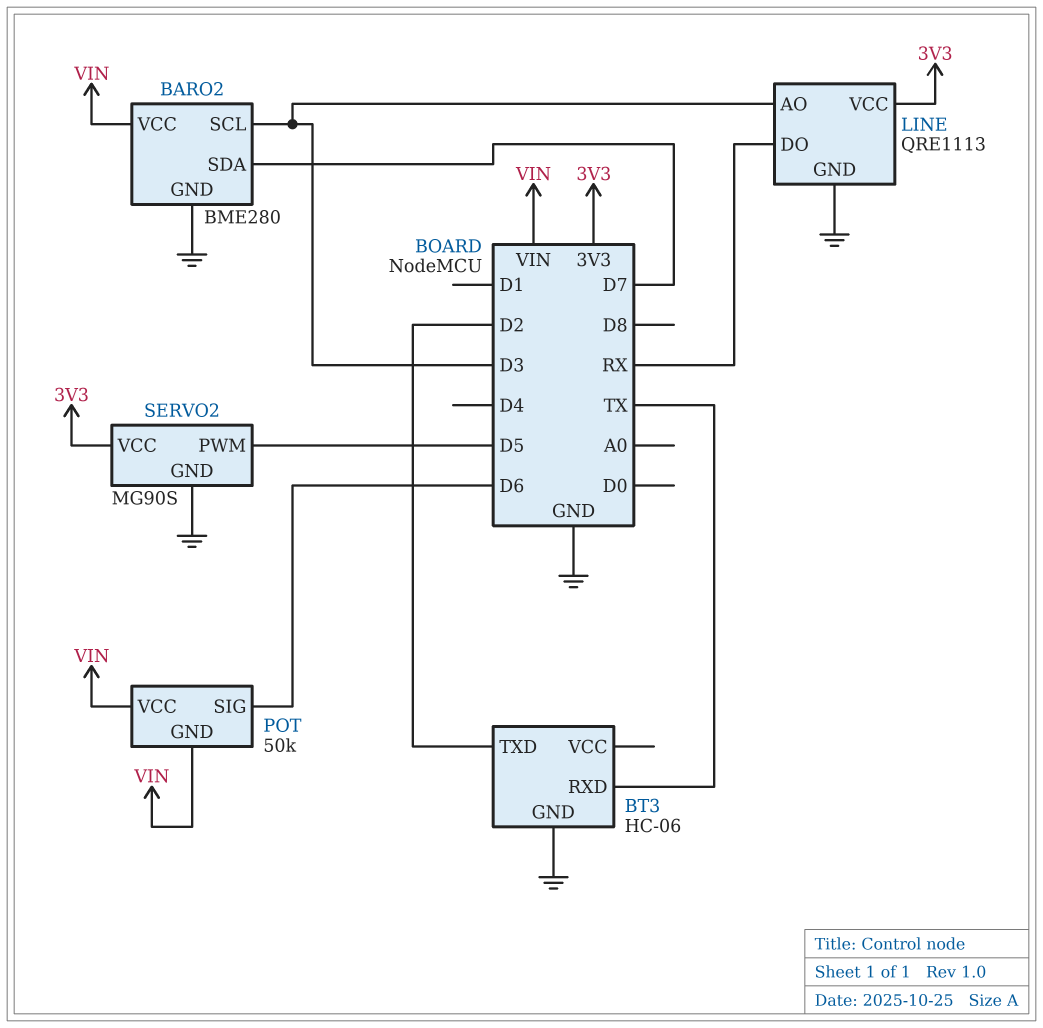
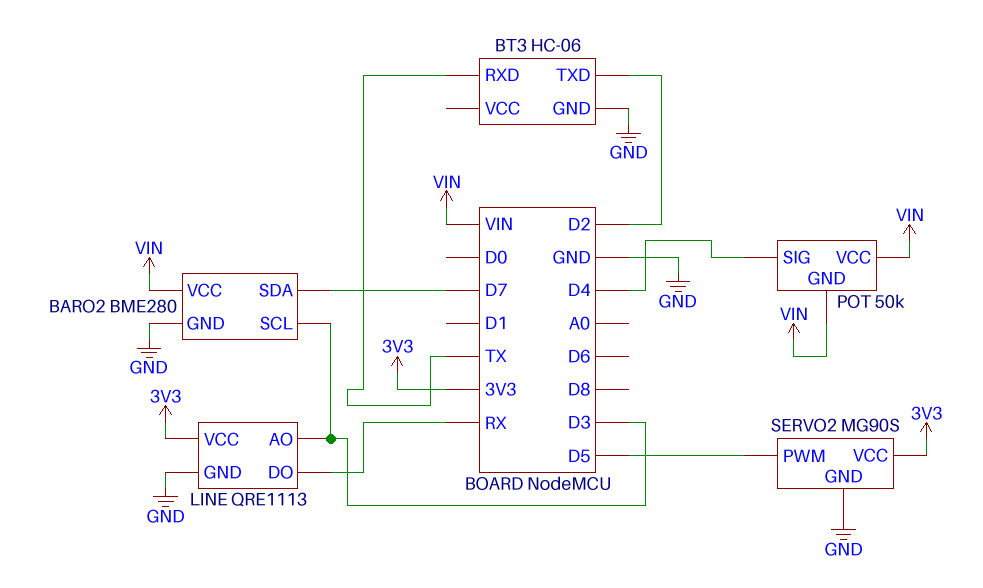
POT pin SIG: D6 -> D4

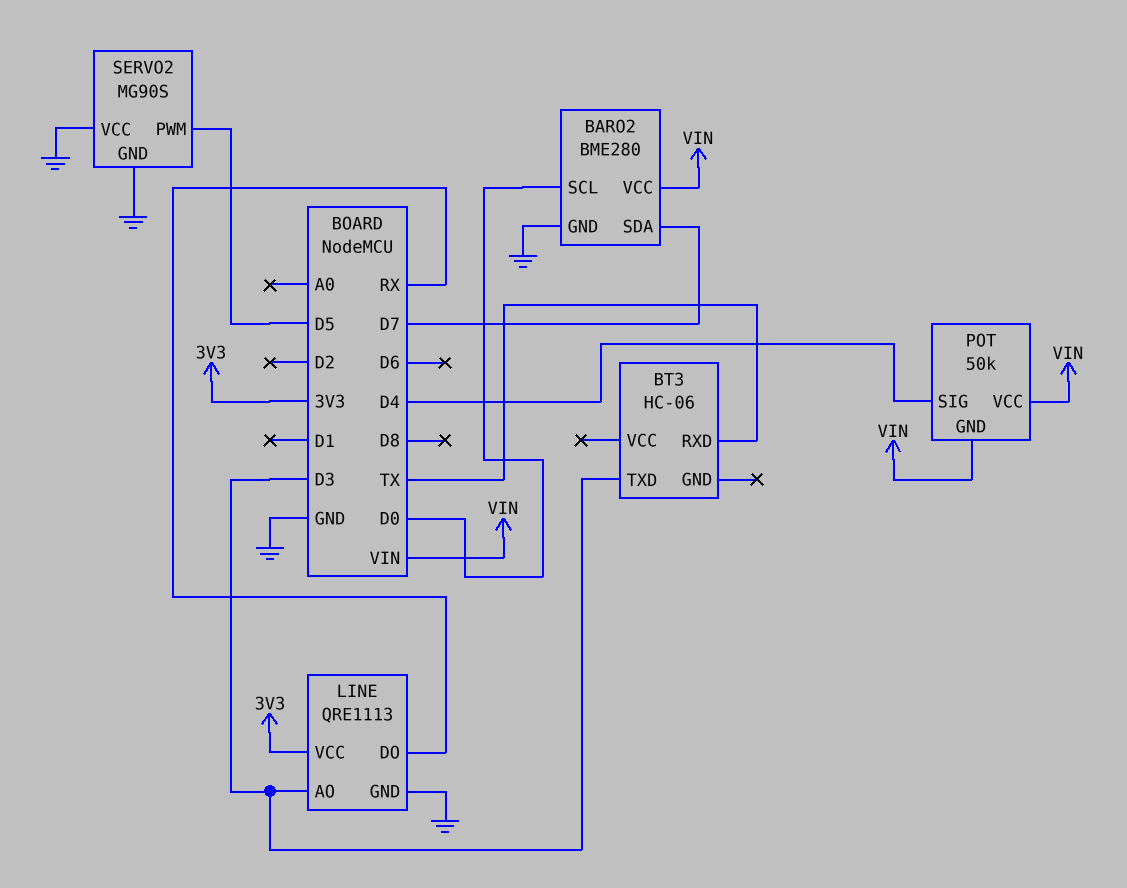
BARO2 pin SCL: D3 -> D0
BT3 pin GND: GND -> none
BT3 pin TXD: D2 -> D3
SERVO2 pin VCC: 3V3 -> GND

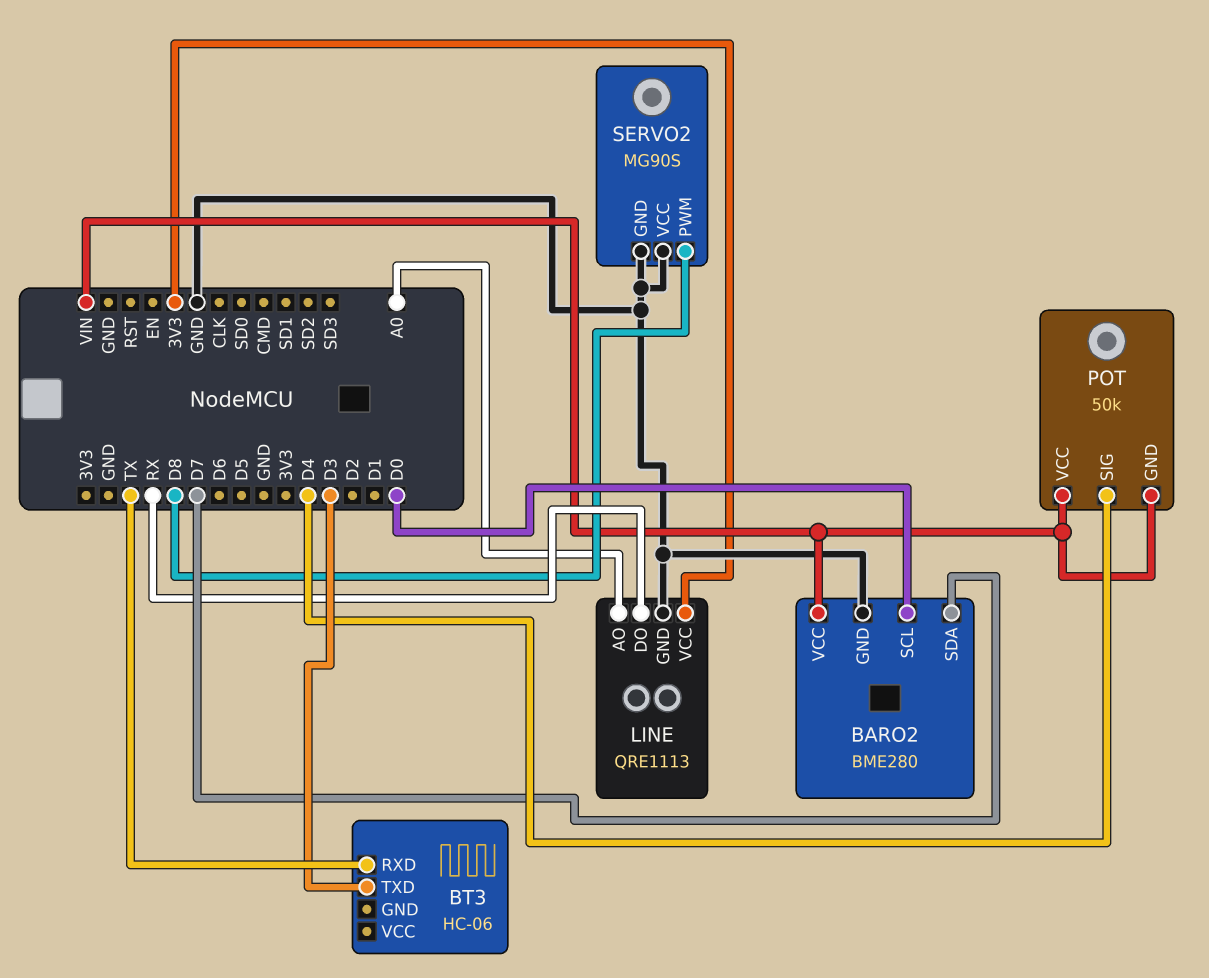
LINE pin AO: D3 -> A0
SERVO2 pin PWM: D5 -> D8

